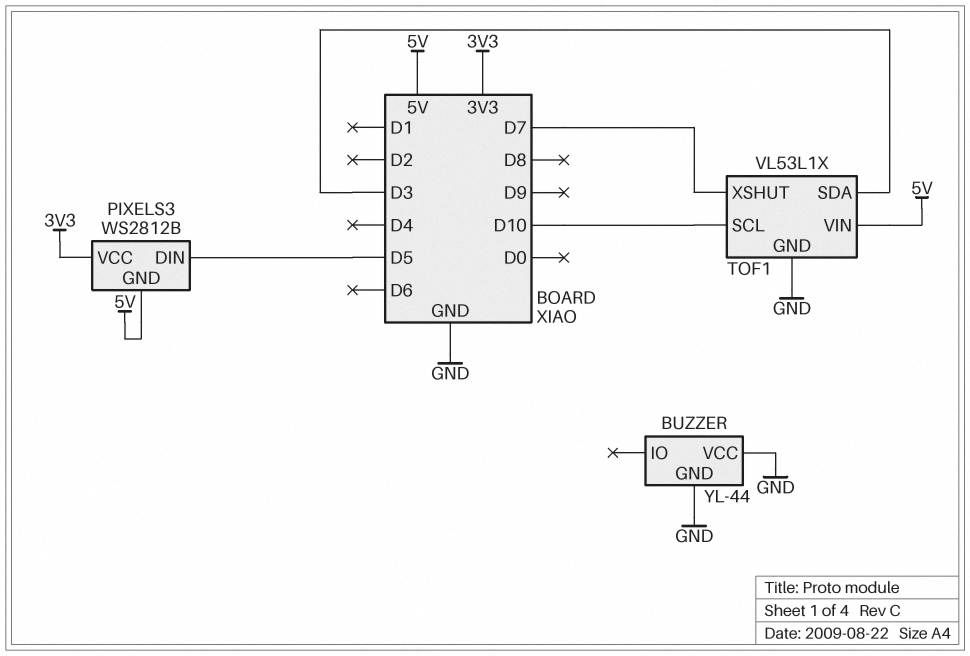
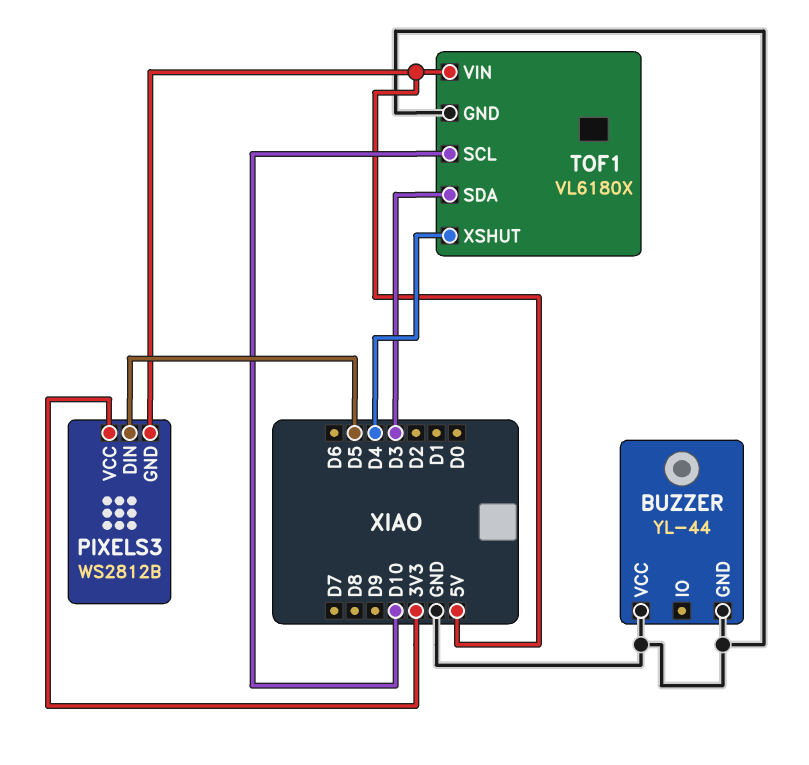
TOF1: VL53L1X -> VL6180X
TOF1 pin XSHUT: D7 -> D4

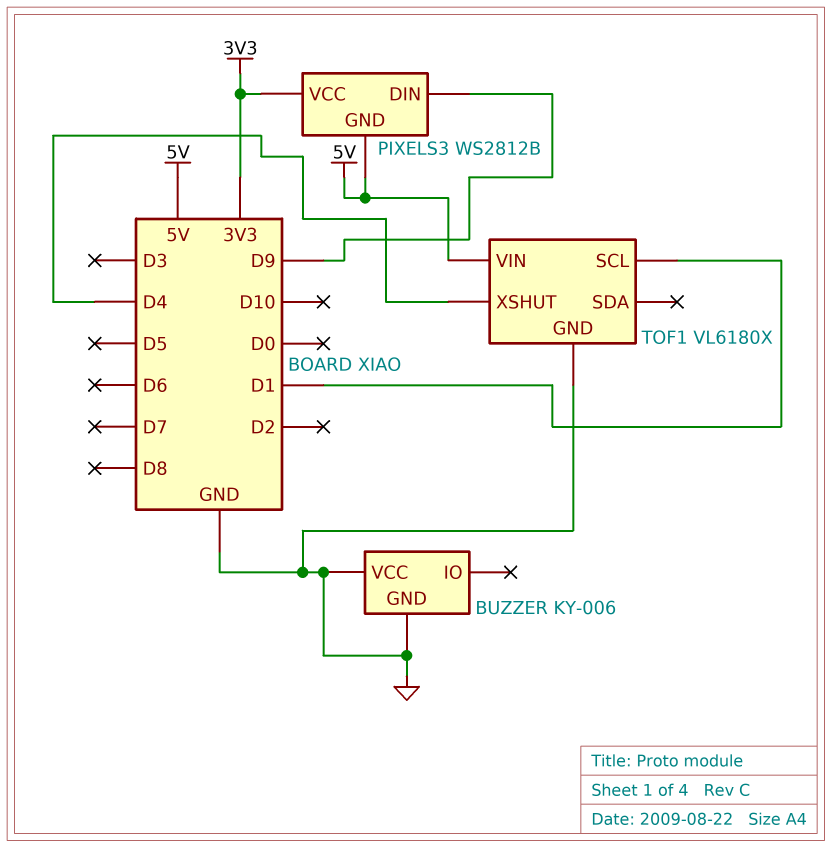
BUZZER: YL-44 -> KY-006
PIXELS3 pin DIN: D5 -> D9
TOF1 pin SCL: D10 -> D1
TOF1 pin SDA: D3 -> none

